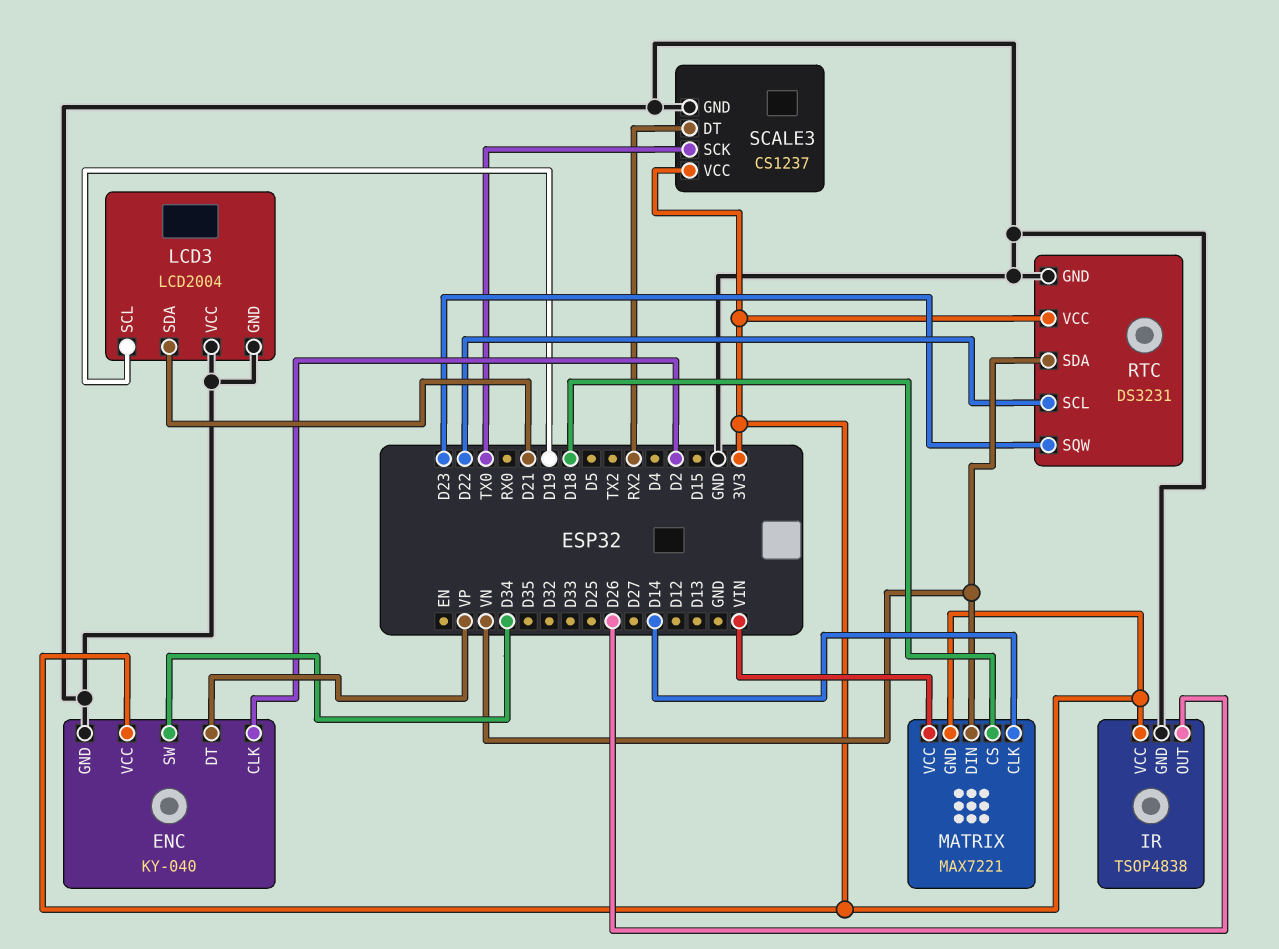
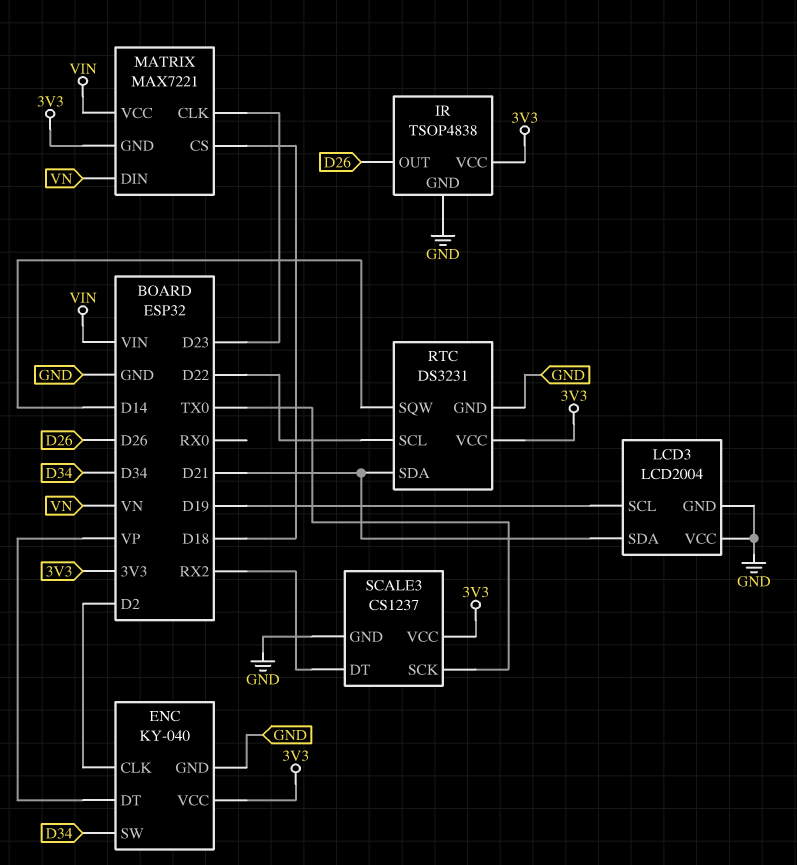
MATRIX pin CLK: D14 -> D23
RTC pin SDA: VN -> D21
RTC pin SQW: D23 -> D14

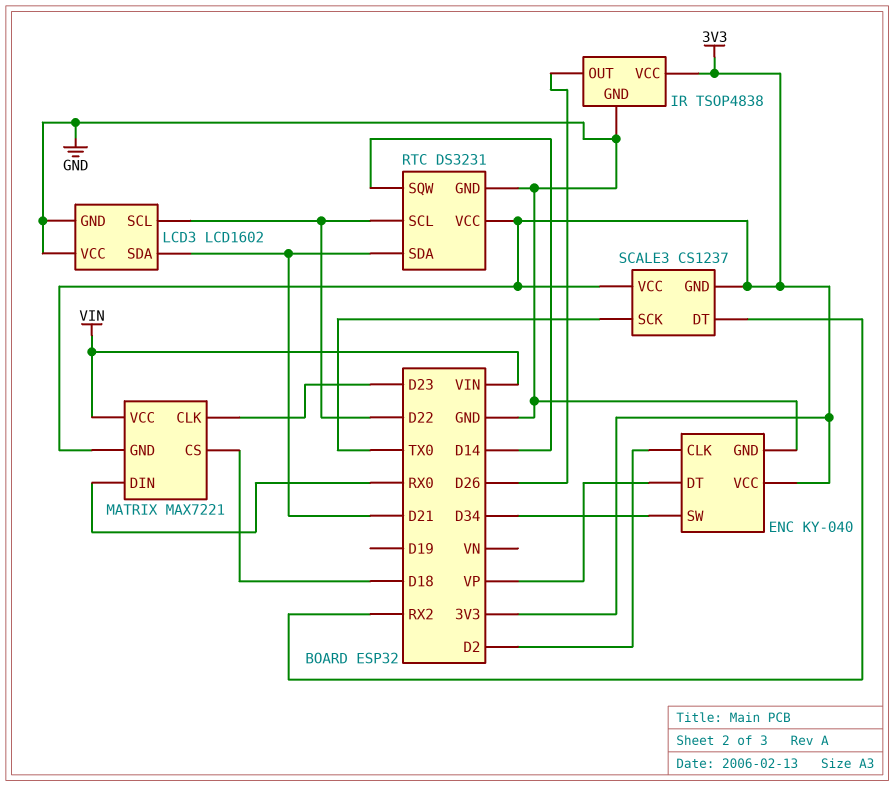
LCD3: LCD2004 -> LCD1602
LCD3 pin SCL: D19 -> D22
MATRIX pin DIN: VN -> RX0
SCALE3 pin GND: GND -> 3V3

